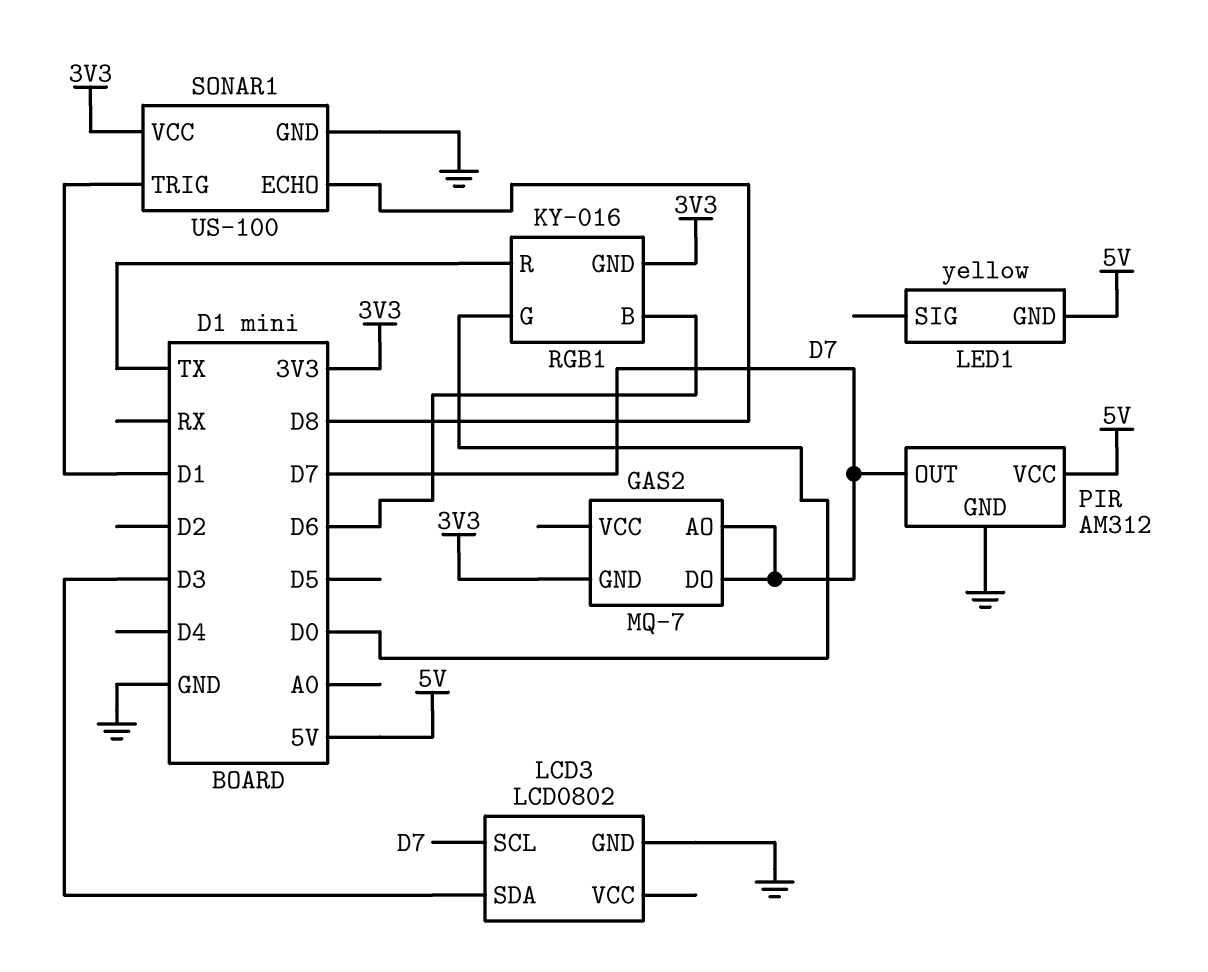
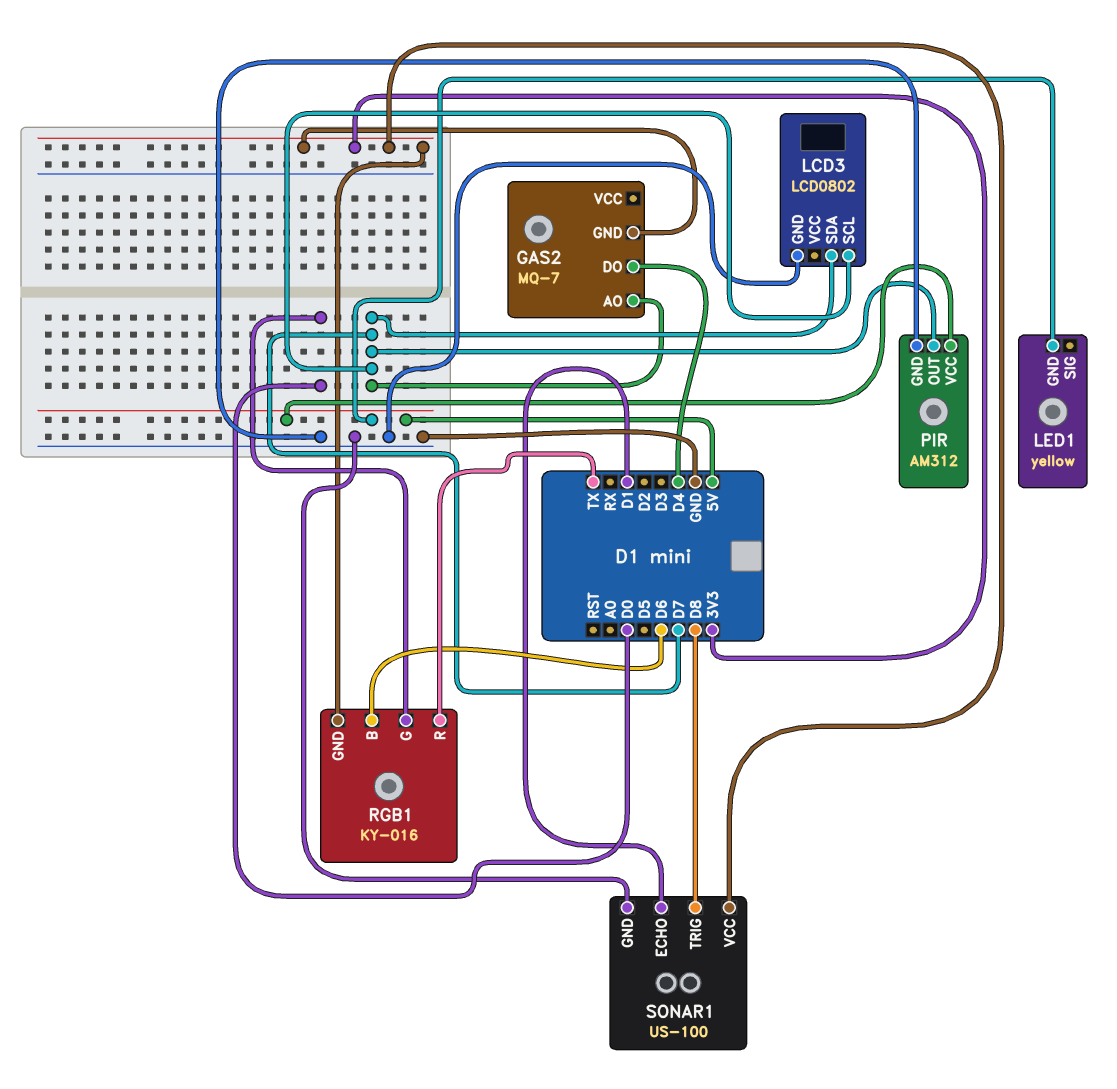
GAS2 pin DO: D7 -> D4
LCD3 pin SDA: D3 -> D7
SONAR1 pin ECHO: D8 -> D1
SONAR1 pin TRIG: D1 -> D8

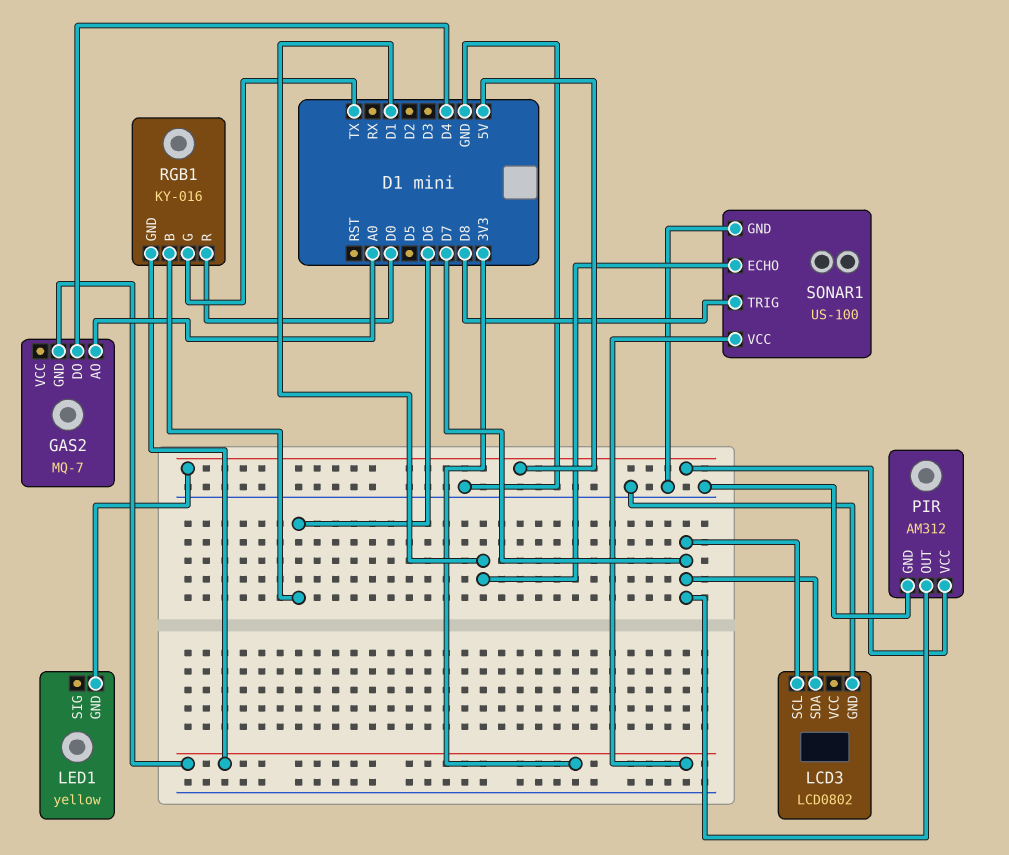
GAS2 pin AO: D7 -> A0
RGB1 pin G: D0 -> TX
RGB1 pin R: TX -> D0

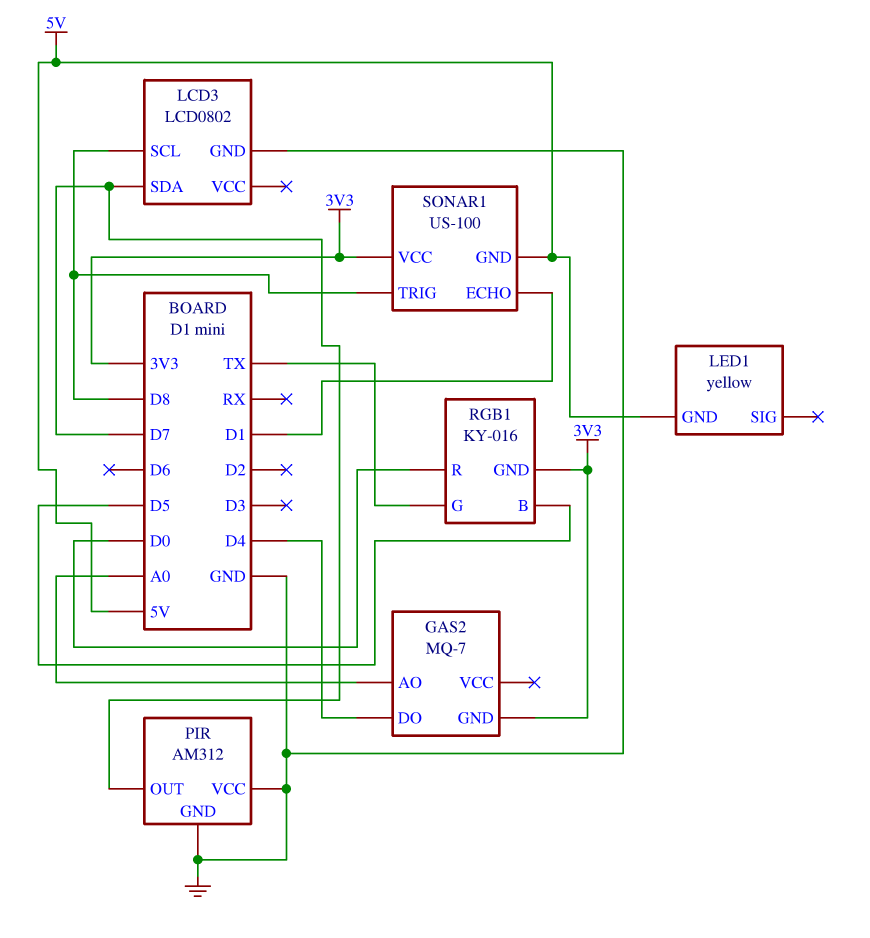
LCD3 pin SCL: D7 -> D8
PIR pin VCC: 5V -> GND
RGB1 pin B: D6 -> D5
SONAR1 pin GND: GND -> 5V

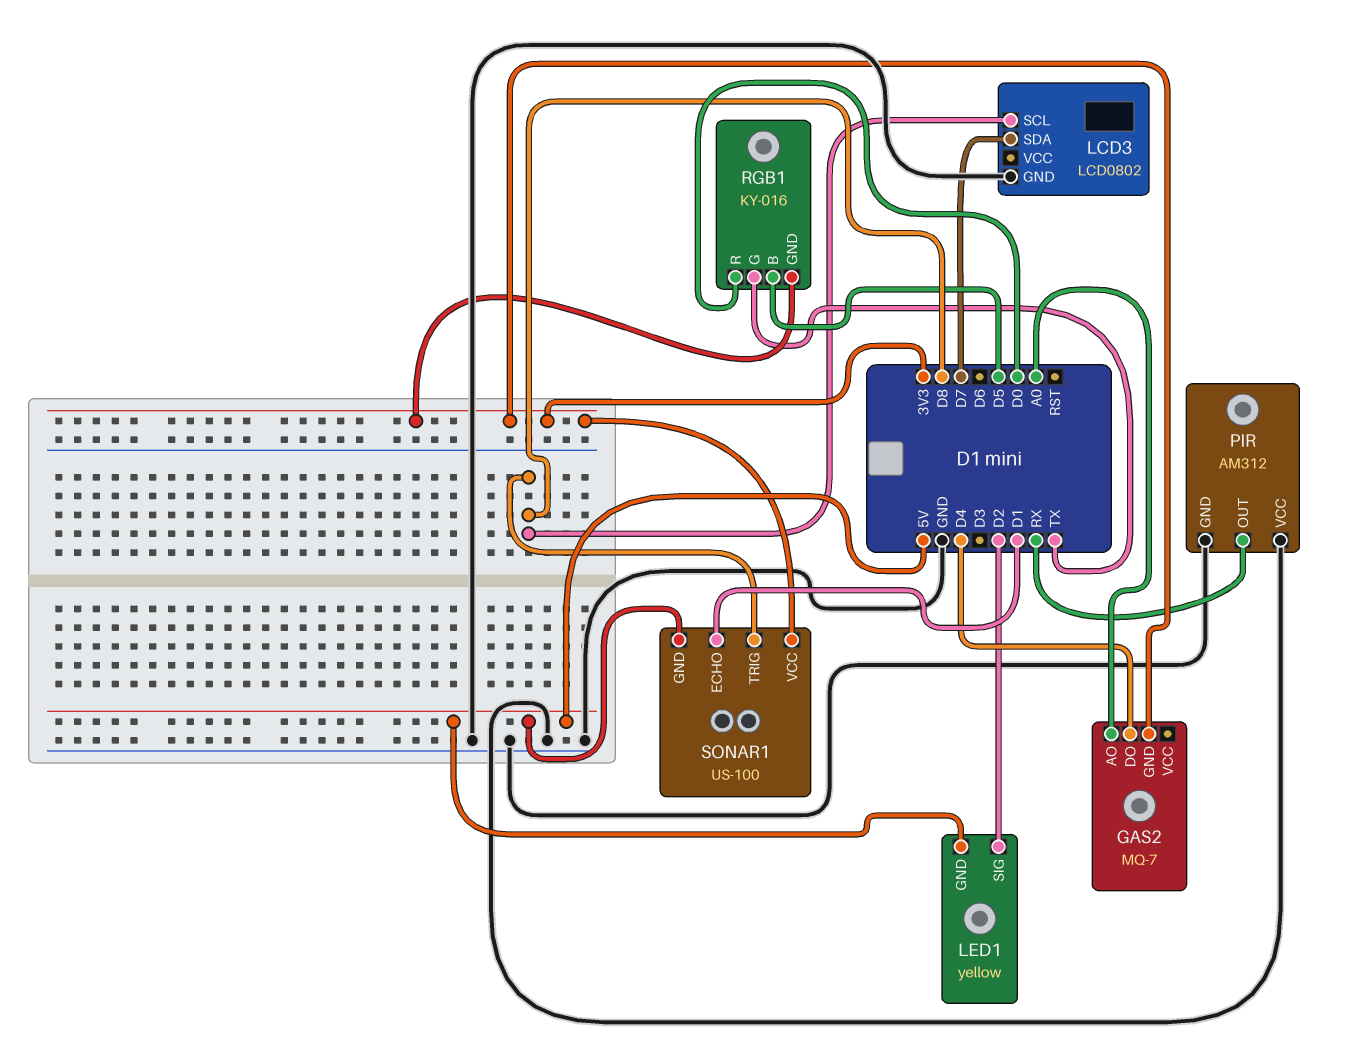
LED1 pin SIG: none -> D2
PIR pin OUT: D7 -> RX

